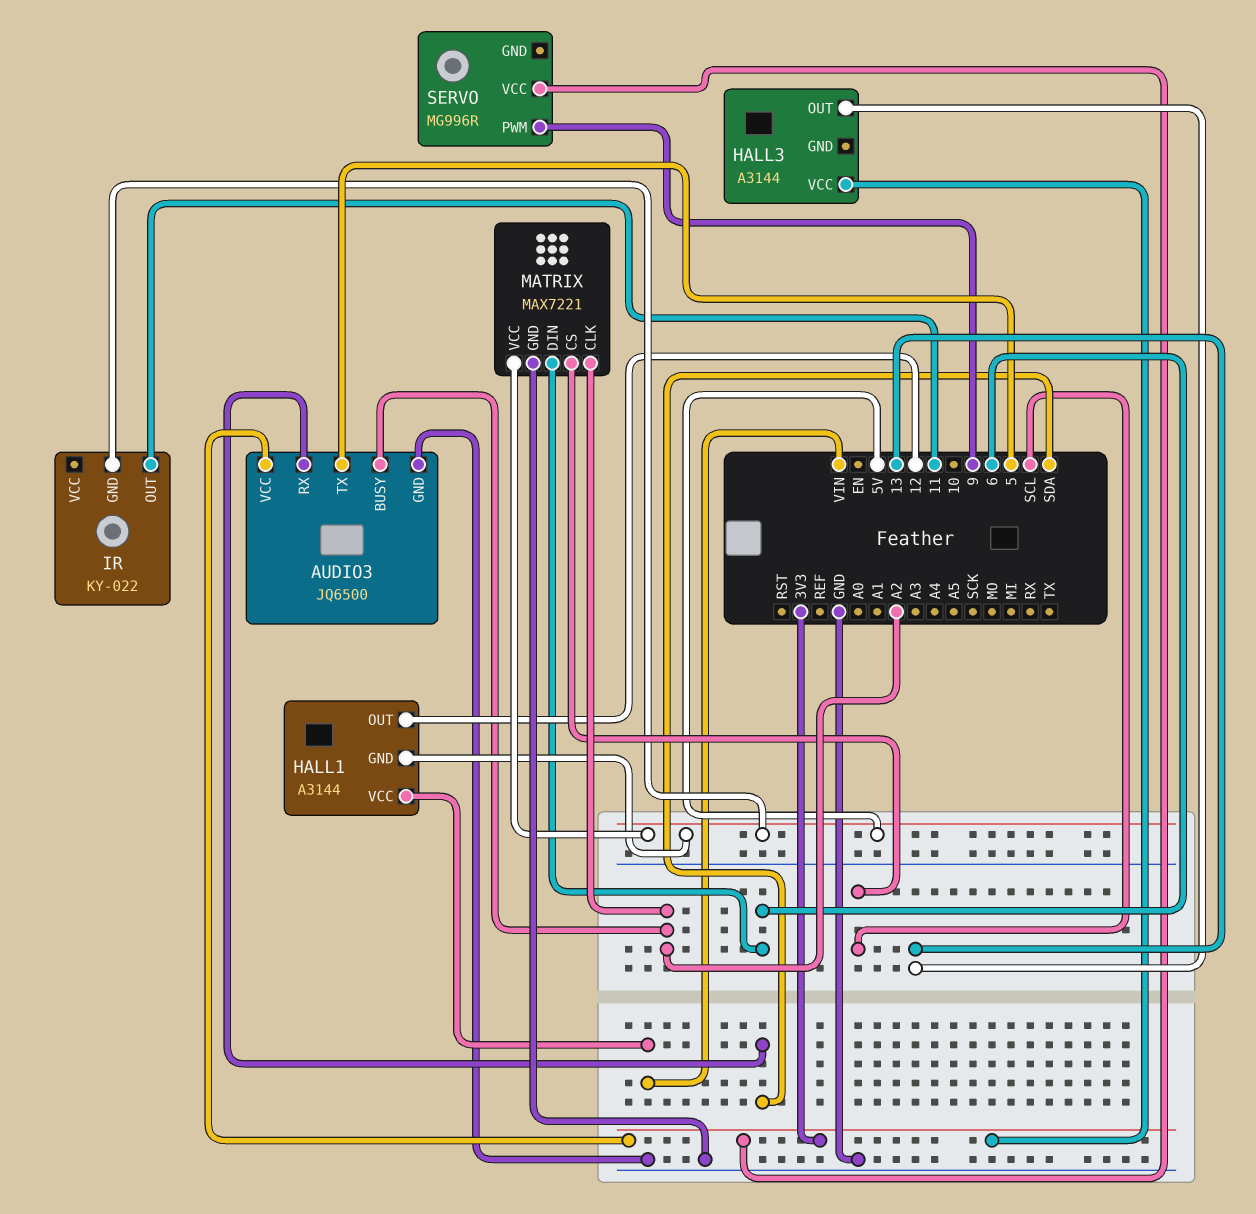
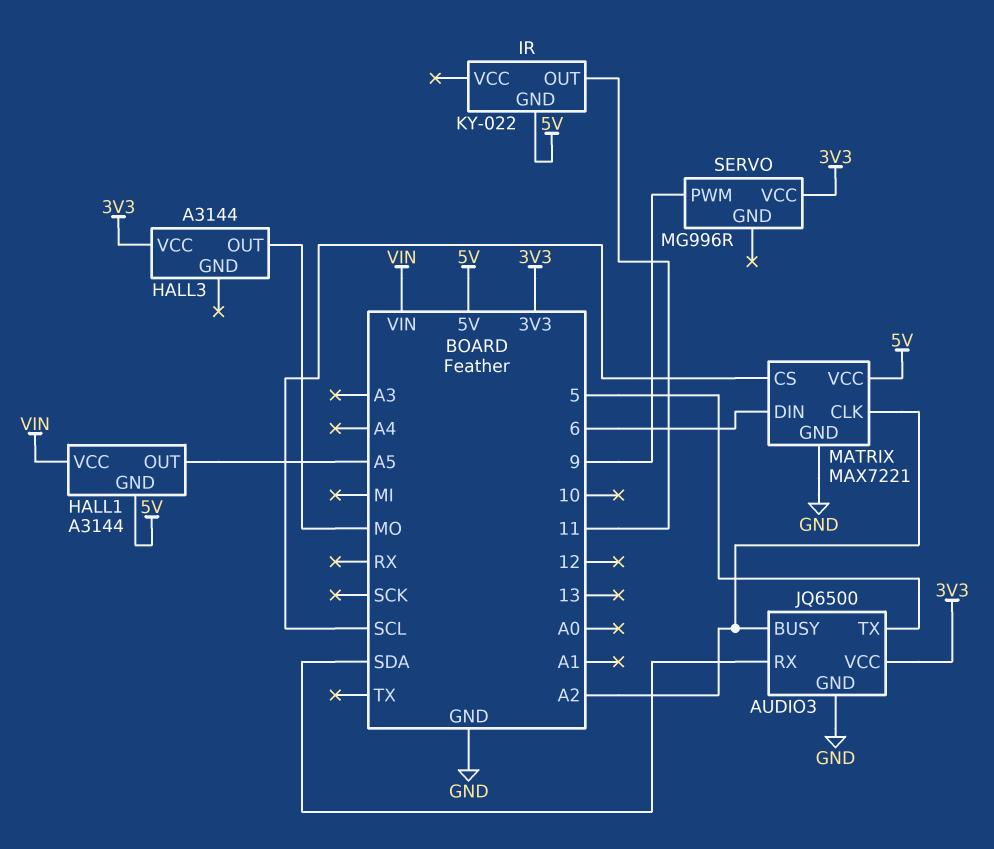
HALL1 pin OUT: 12 -> A5
HALL3 pin OUT: 13 -> MO

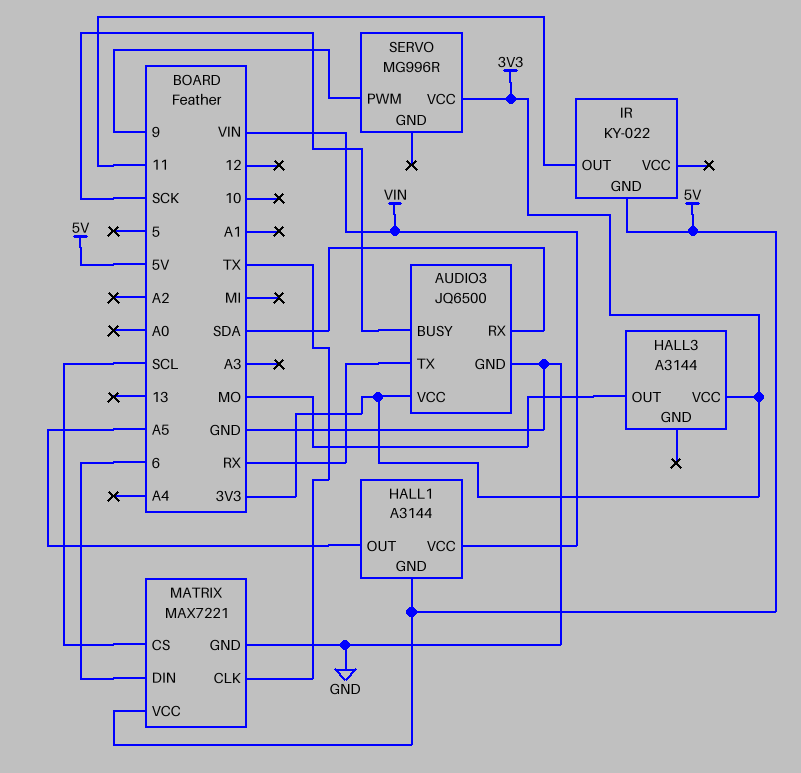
AUDIO3 pin BUSY: A2 -> SCK
AUDIO3 pin TX: 5 -> RX
MATRIX pin CLK: A2 -> TX

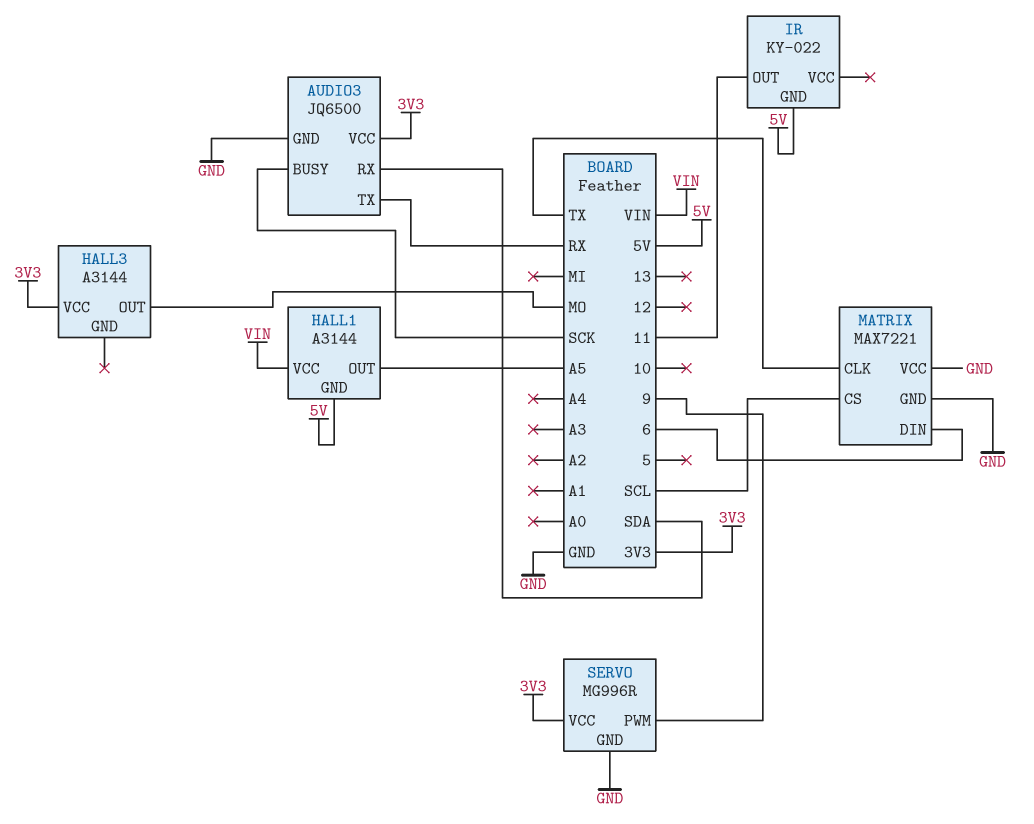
MATRIX pin VCC: 5V -> GND
SERVO pin GND: none -> GND

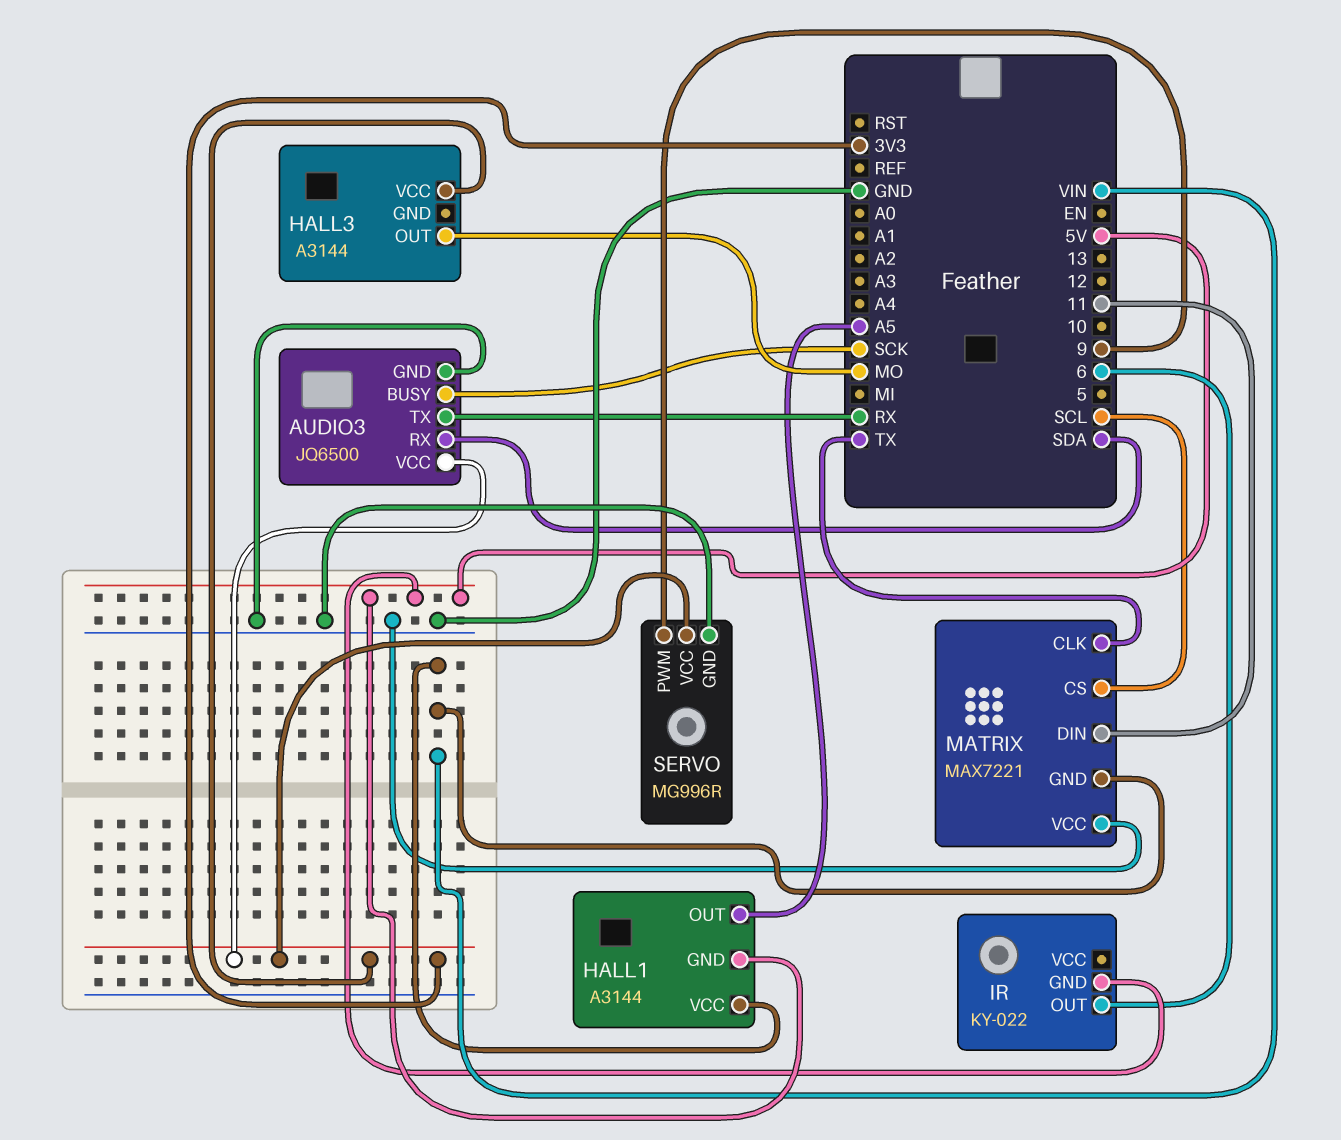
IR pin OUT: 11 -> 6
MATRIX pin DIN: 6 -> 11
MATRIX pin GND: GND -> VIN

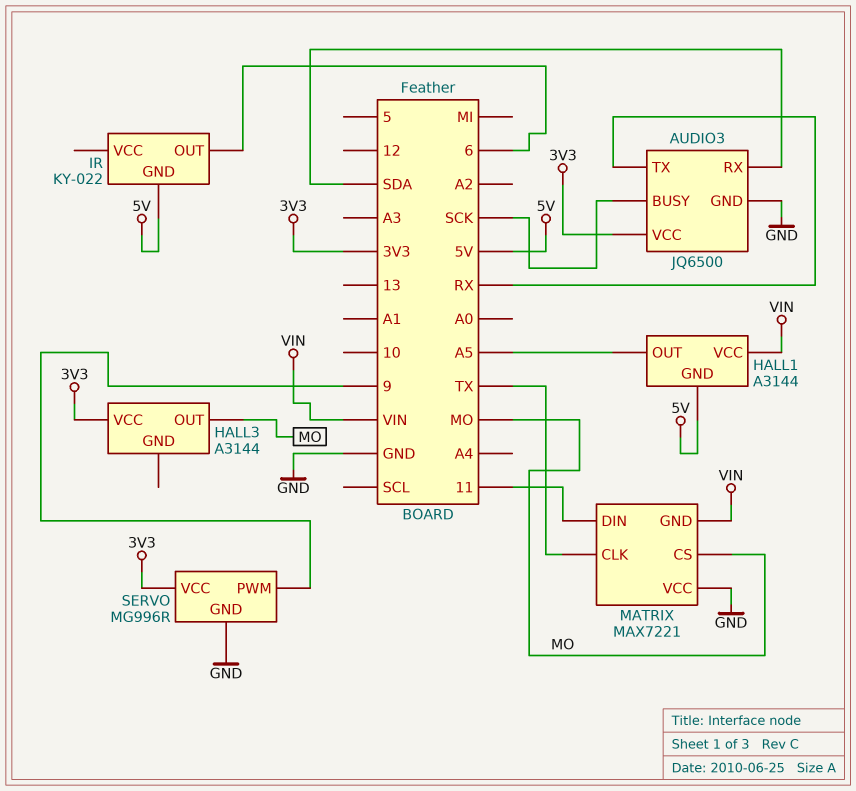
MATRIX pin CS: SCL -> MO

